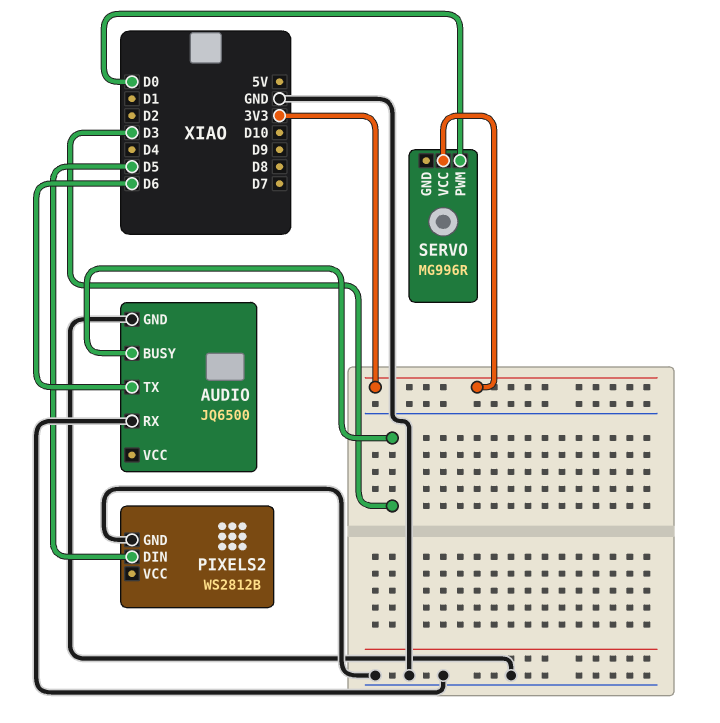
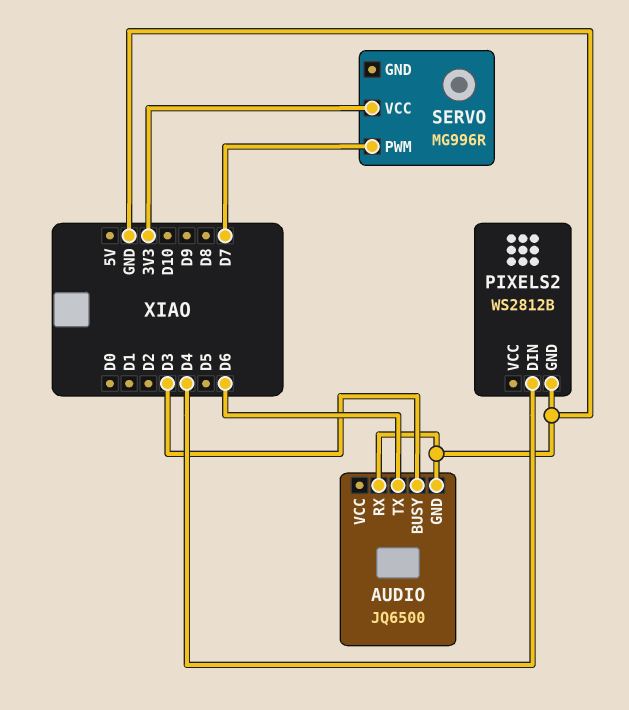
PIXELS2 pin DIN: D5 -> D4
SERVO pin PWM: D0 -> D7

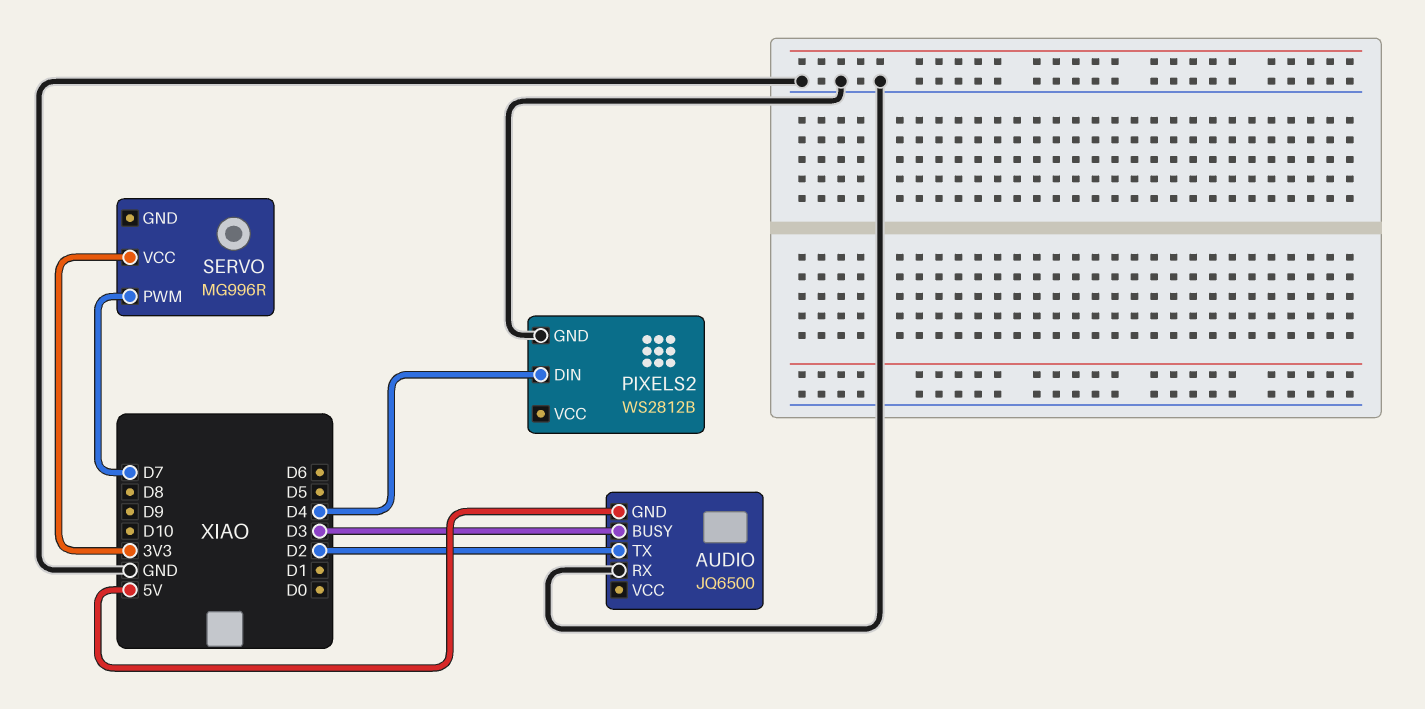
AUDIO pin GND: GND -> 5V
AUDIO pin TX: D6 -> D2

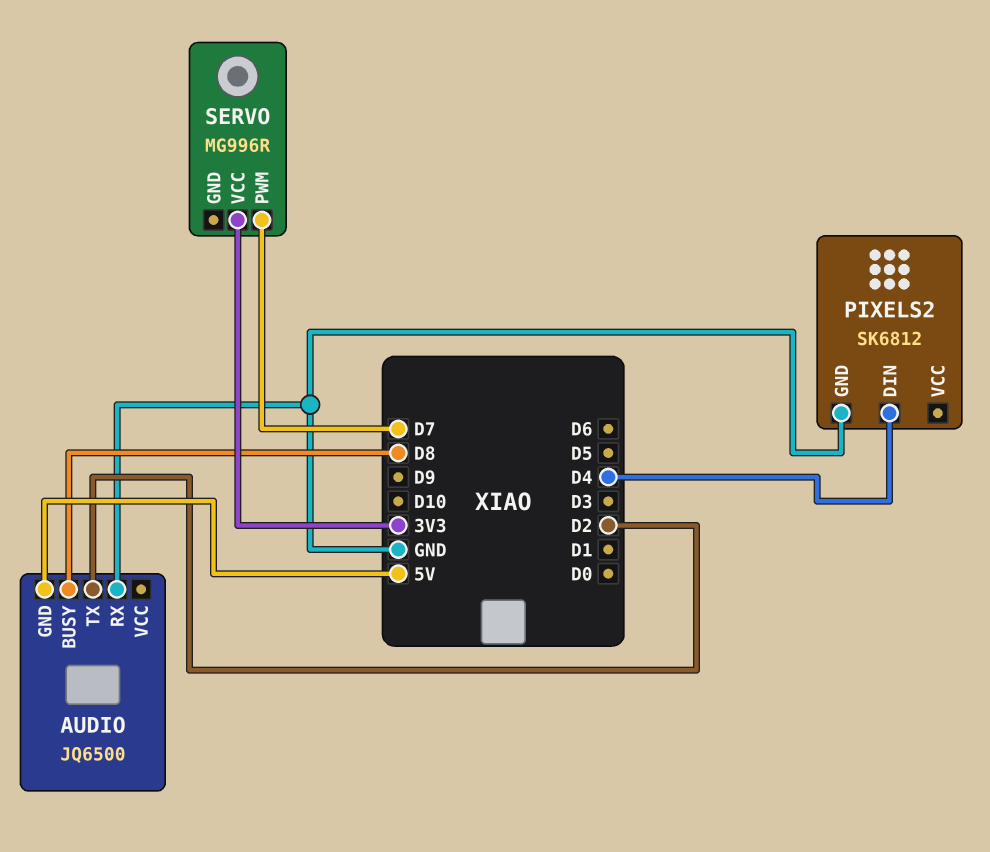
AUDIO pin BUSY: D3 -> D8
PIXELS2: WS2812B -> SK6812

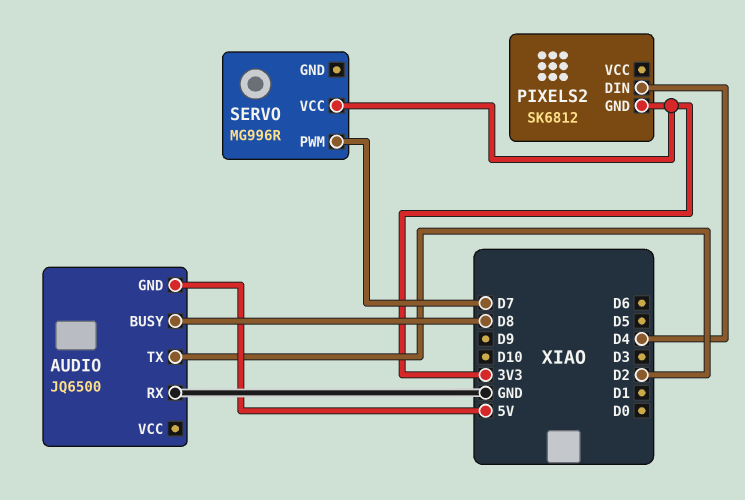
PIXELS2 pin GND: GND -> 3V3

